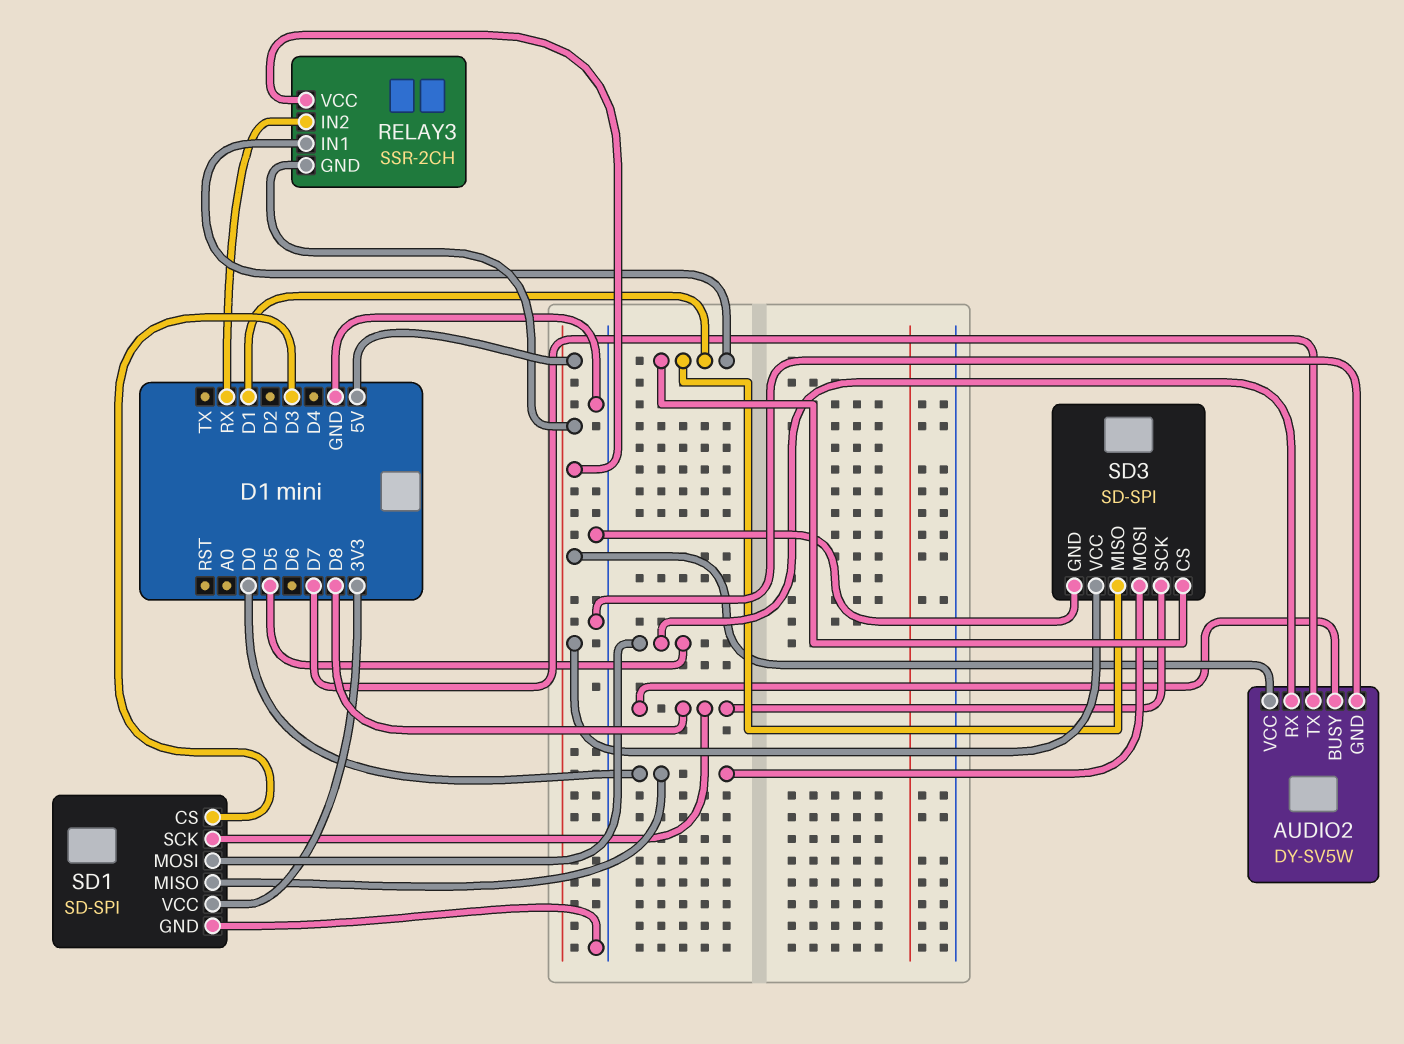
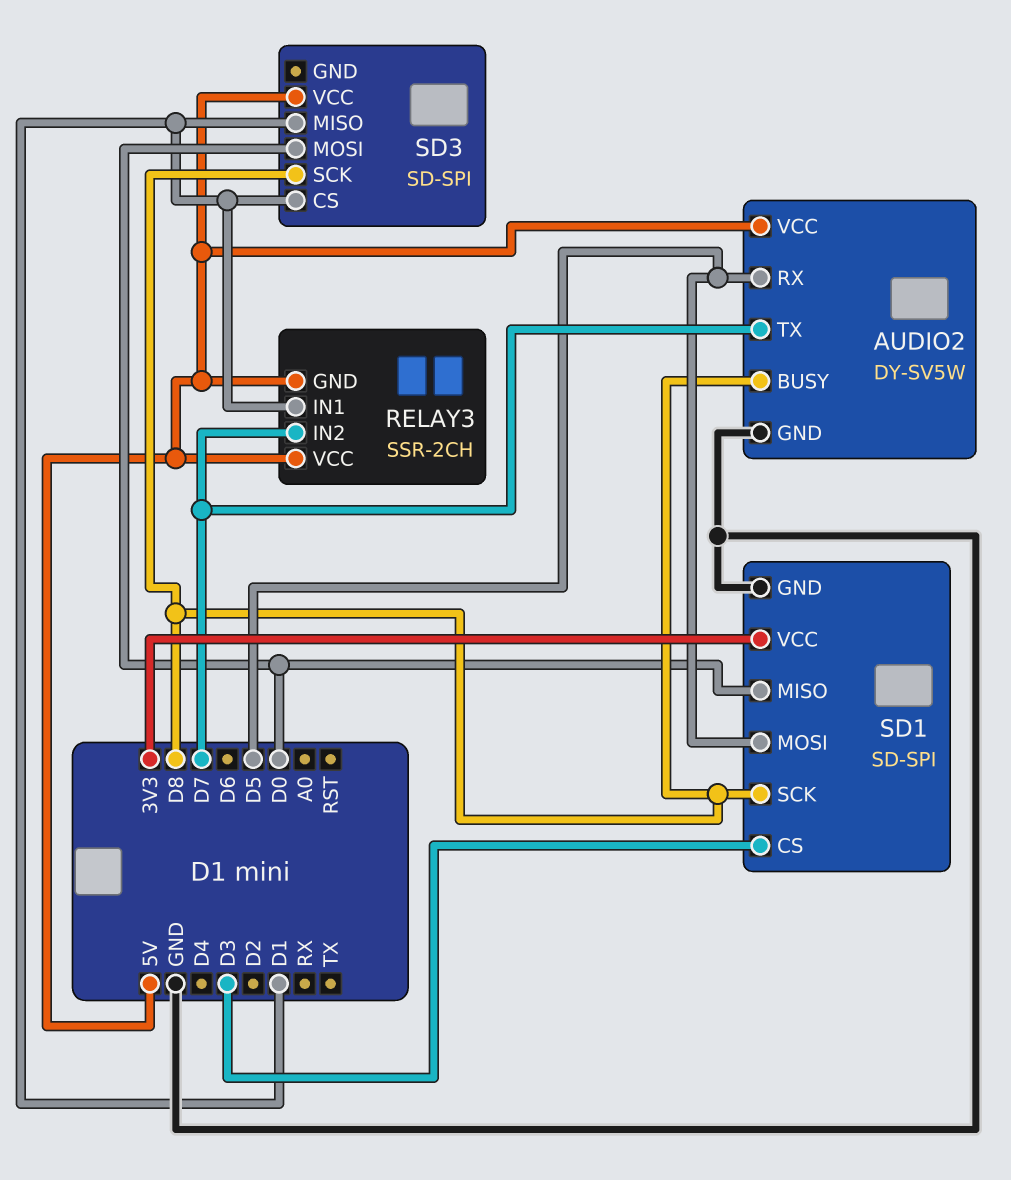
RELAY3 pin IN2: RX -> D7
SD3 pin GND: GND -> none

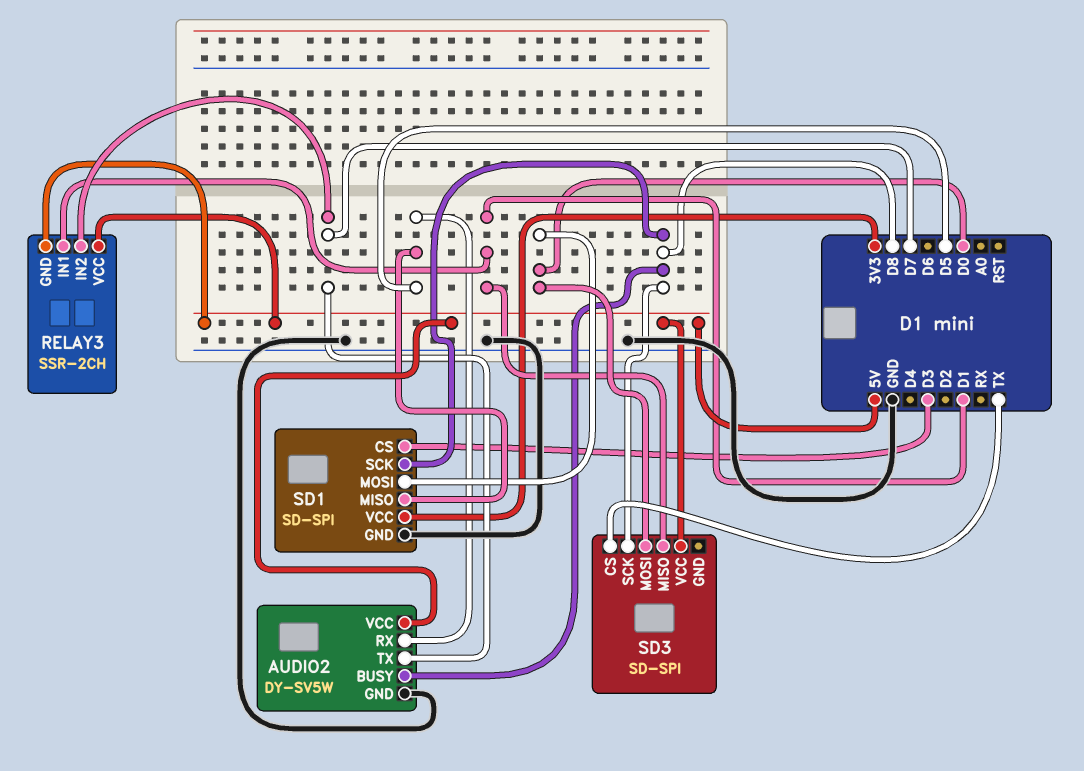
SD1 pin MISO: D0 -> D5
SD1 pin MOSI: D5 -> D0
SD3 pin CS: D1 -> TX

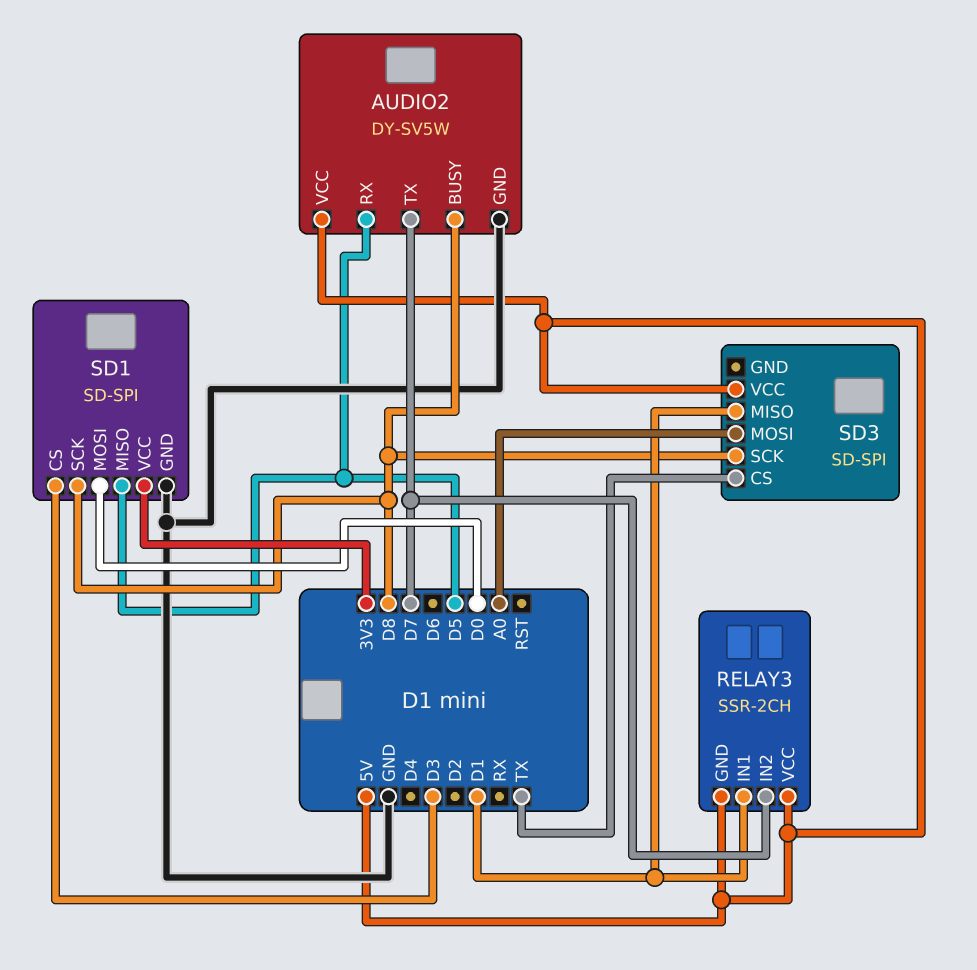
SD3 pin MOSI: D0 -> A0

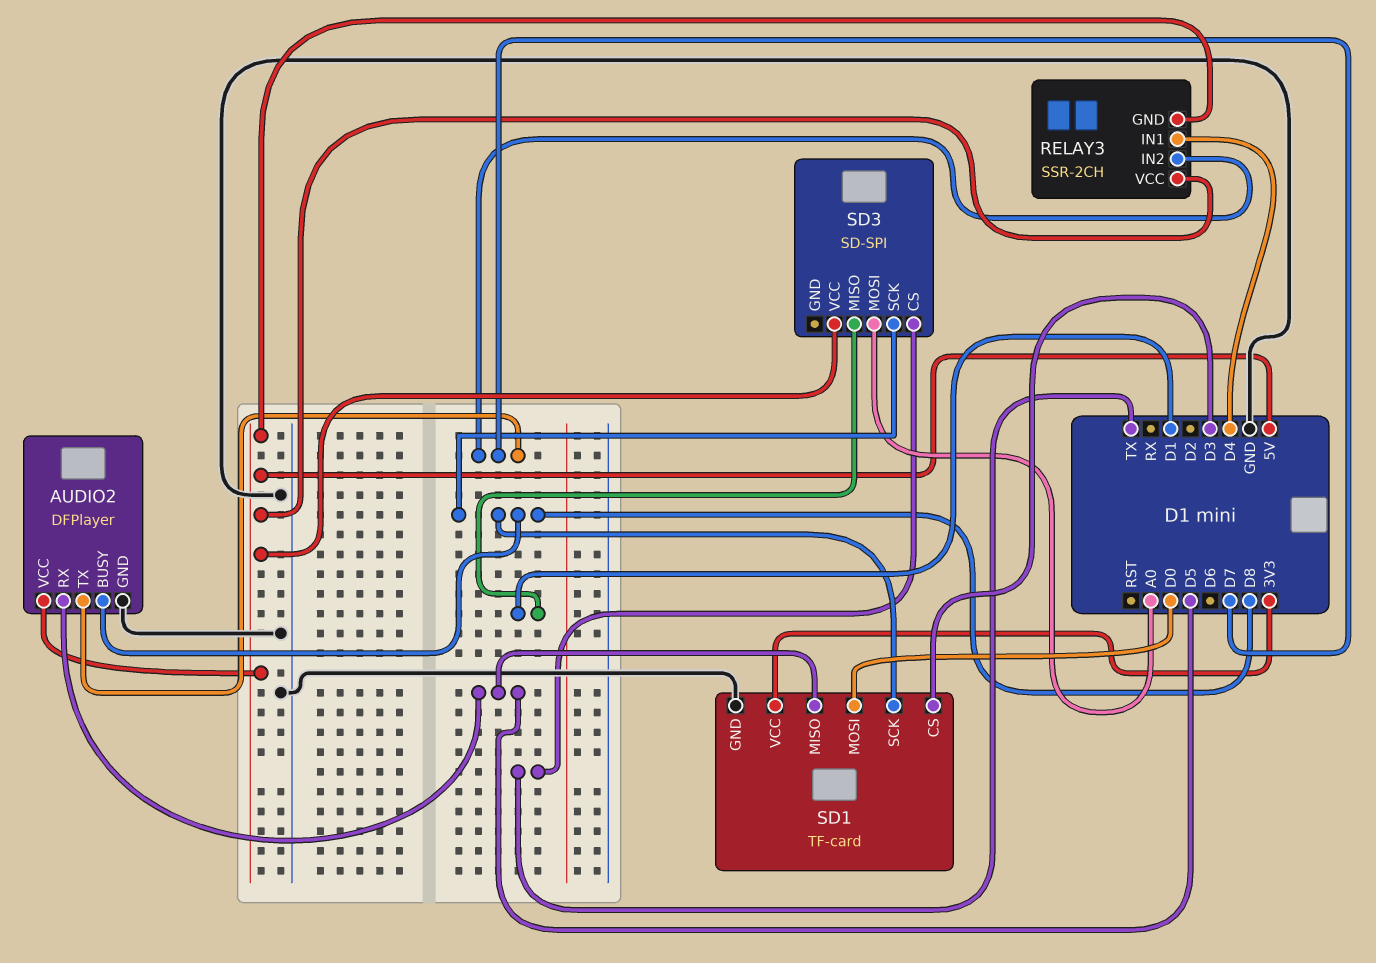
AUDIO2: DY-SV5W -> DFPlayer
RELAY3 pin IN1: D1 -> D4
SD1: SD-SPI -> TF-card

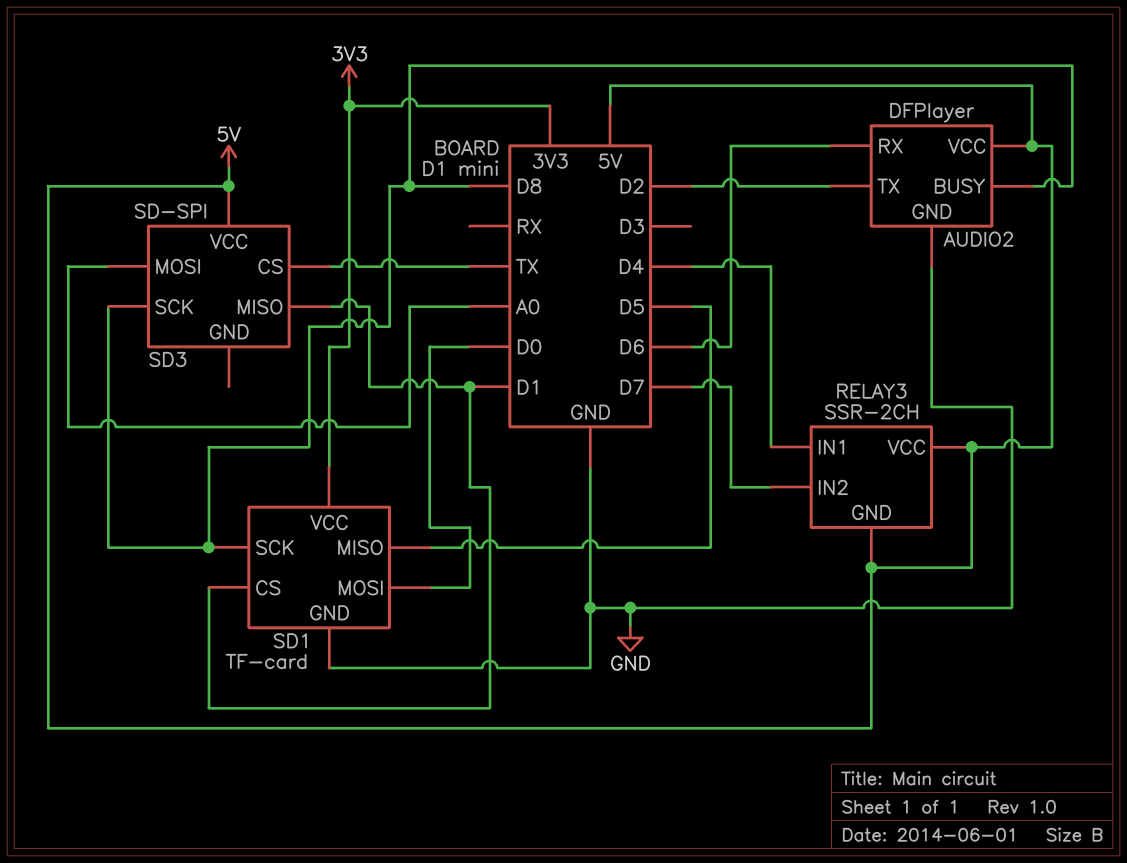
AUDIO2 pin RX: D5 -> D6
AUDIO2 pin TX: D7 -> D2
SD1 pin CS: D3 -> D1

